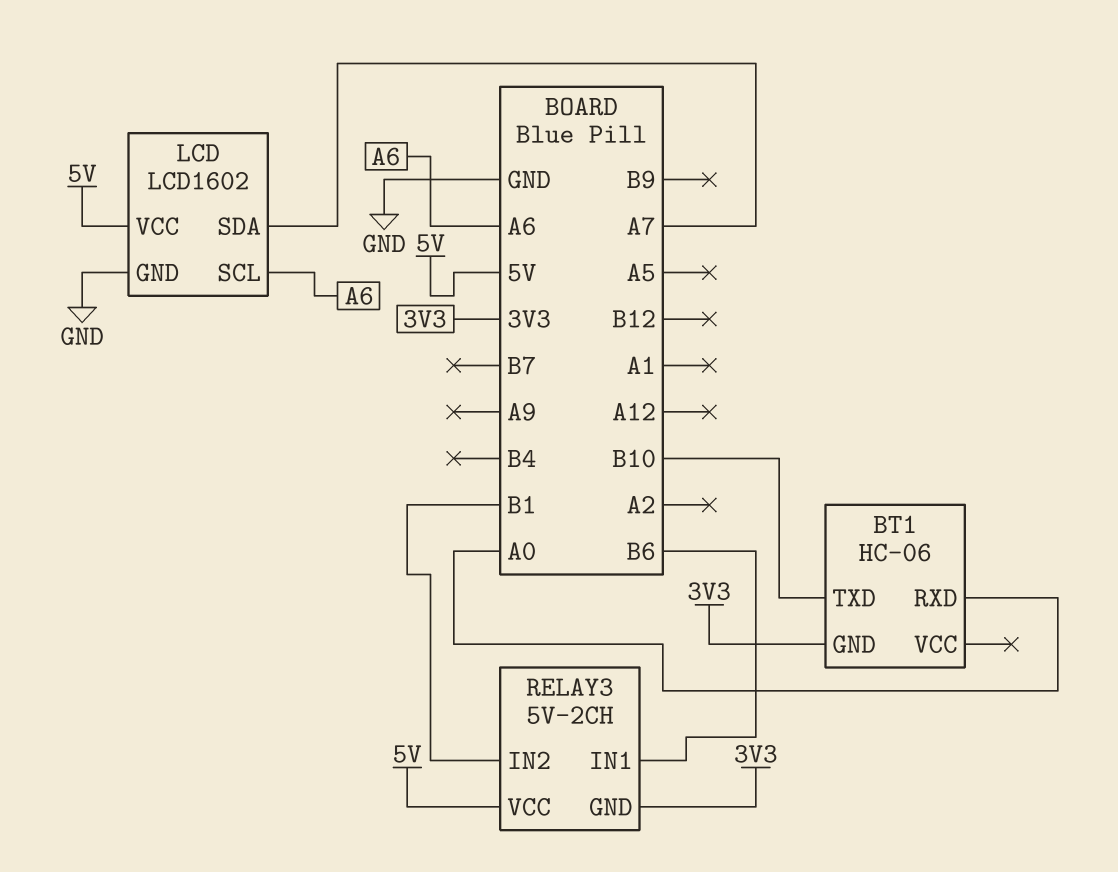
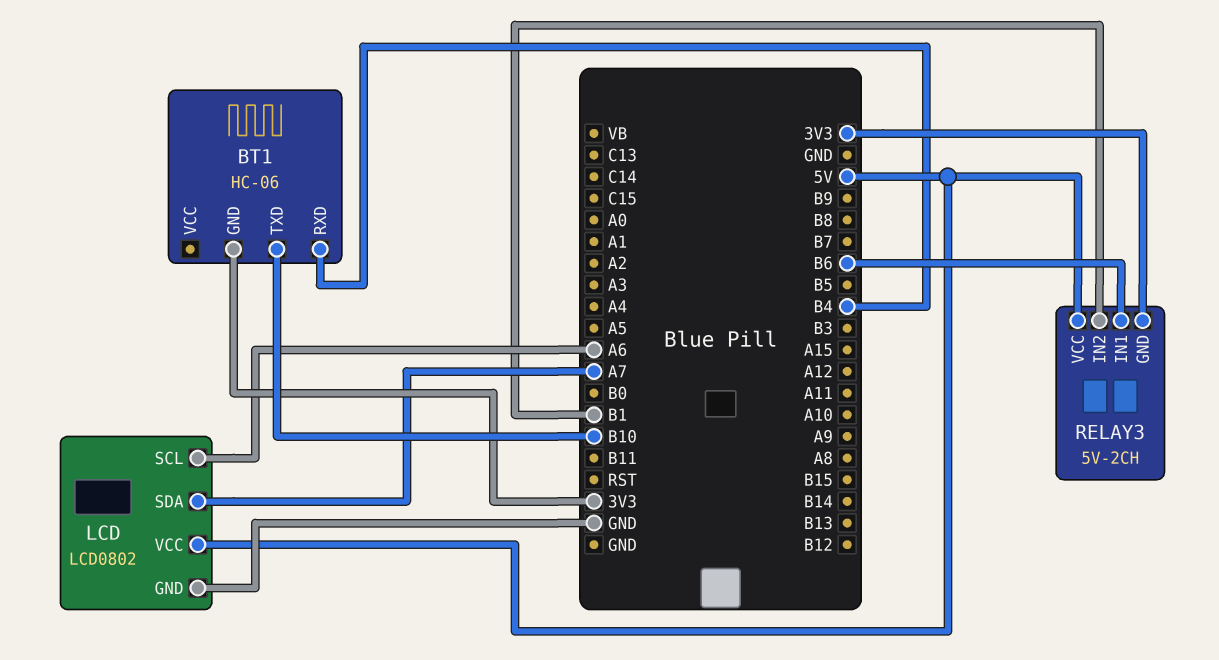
BT1 pin RXD: A0 -> B4
LCD: LCD1602 -> LCD0802

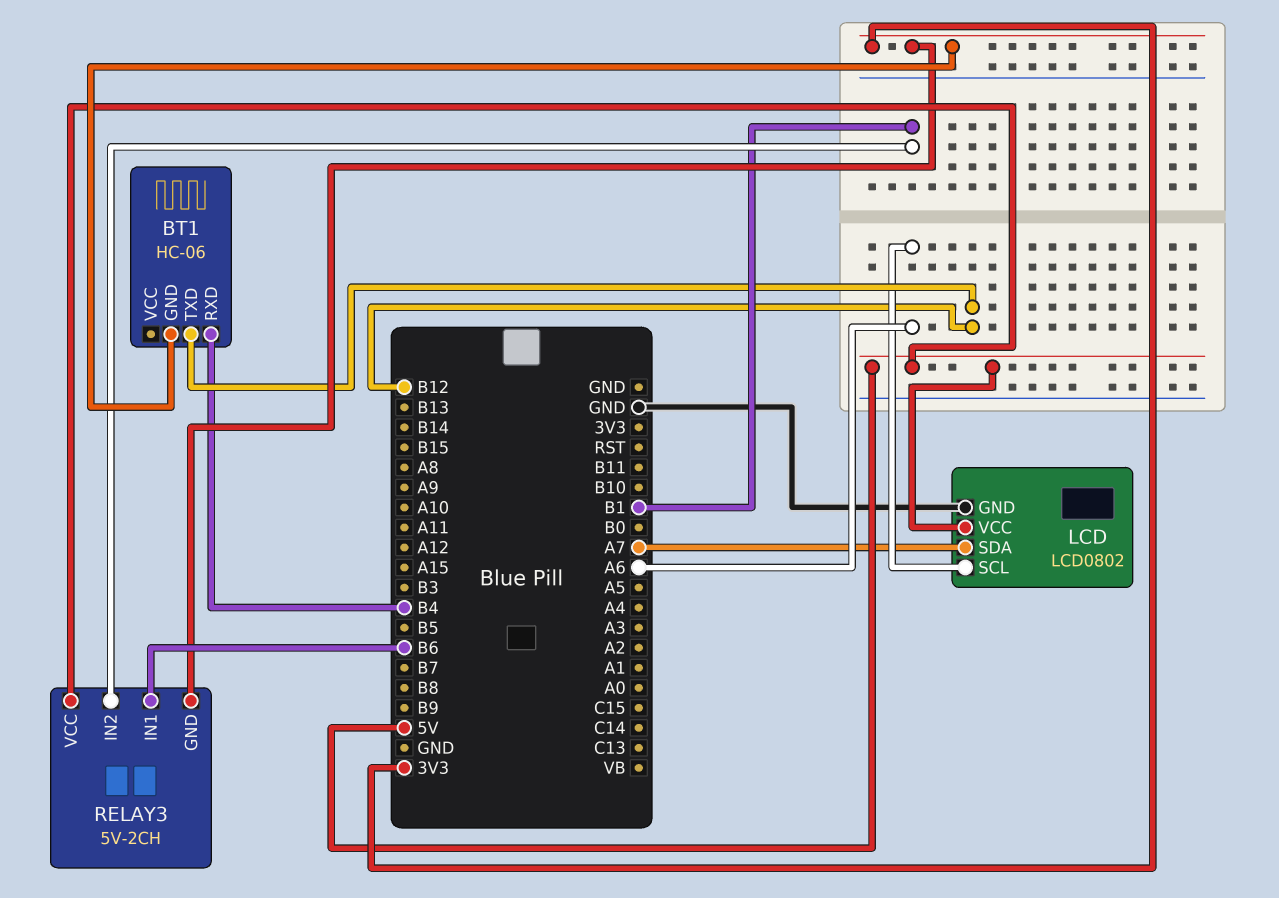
BT1 pin TXD: B10 -> B12

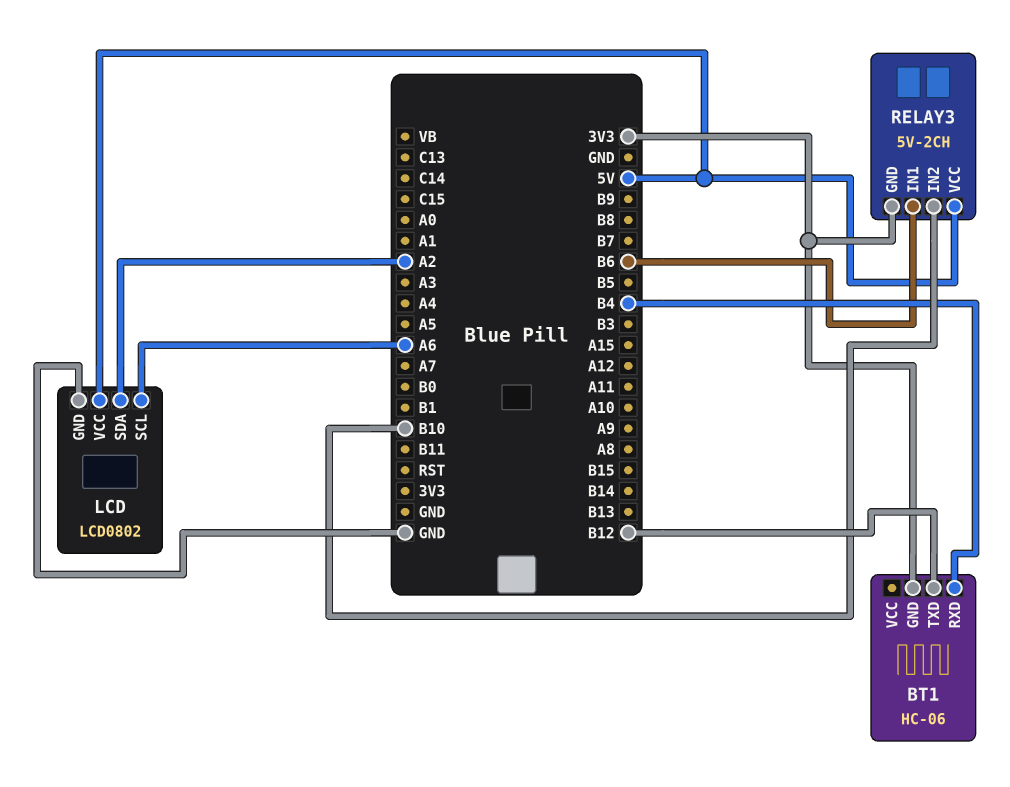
LCD pin SDA: A7 -> A2
RELAY3 pin IN2: B1 -> B10

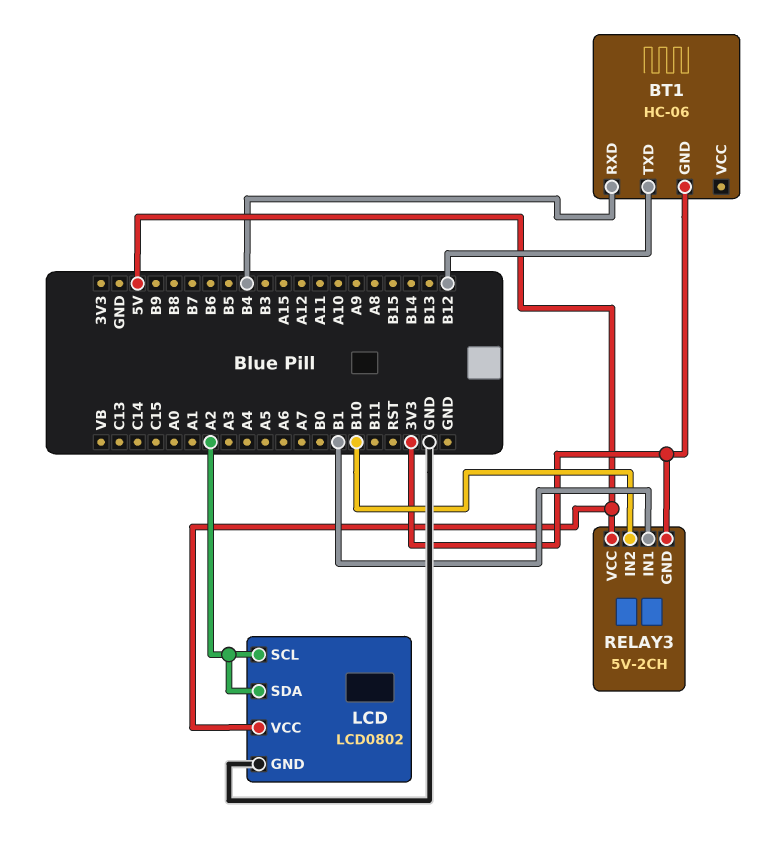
LCD pin SCL: A6 -> A2
RELAY3 pin IN1: B6 -> B1

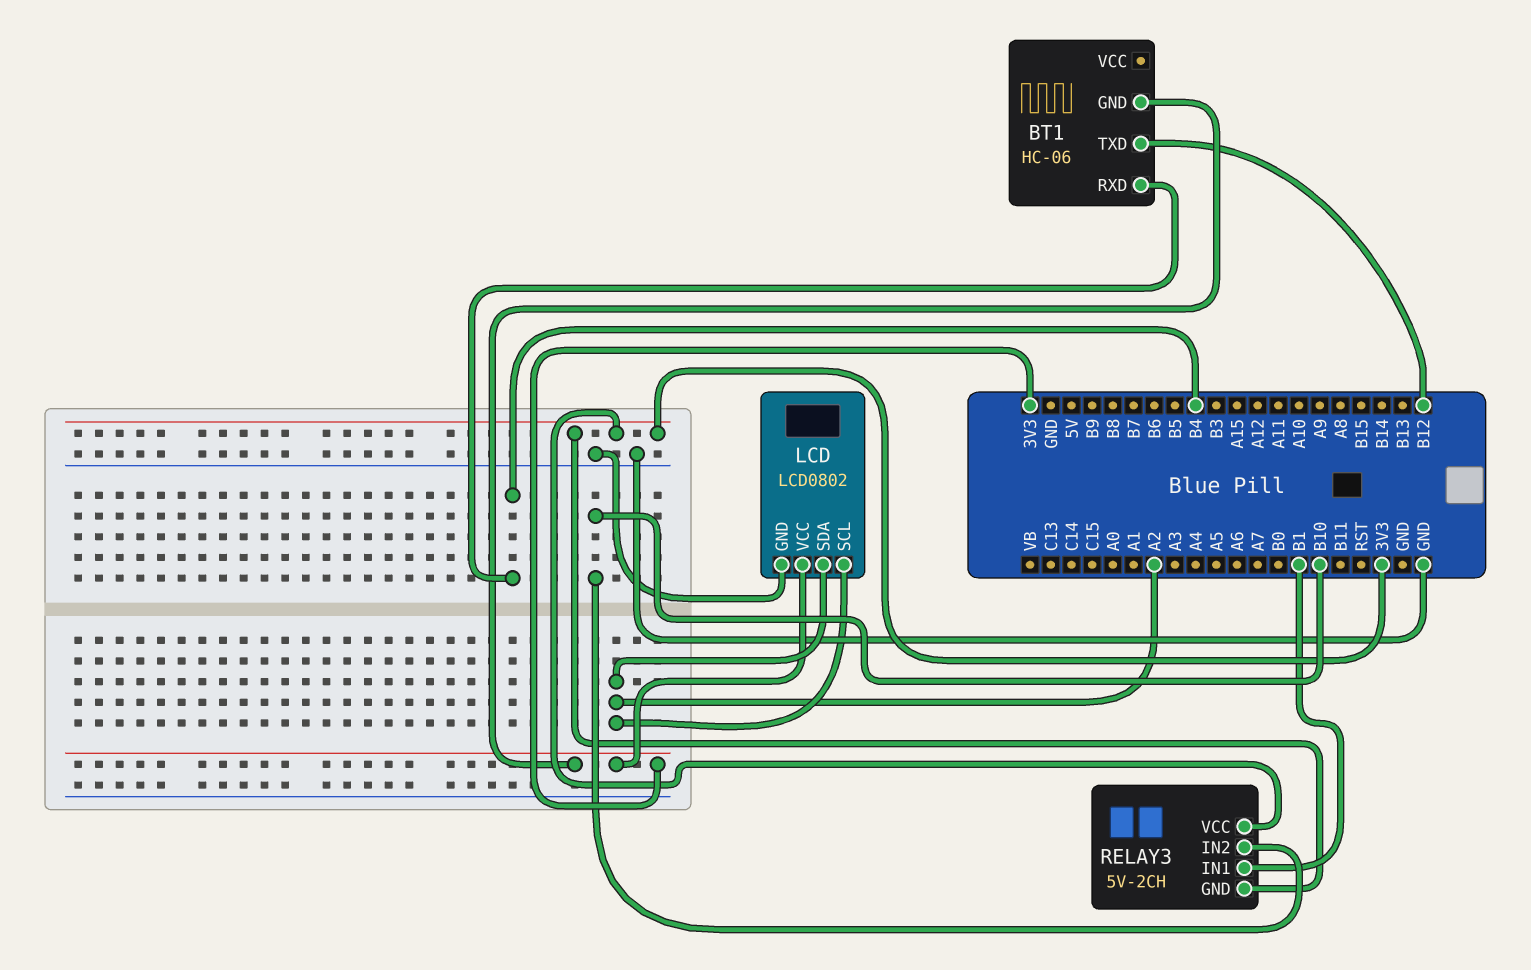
LCD pin VCC: 5V -> 3V3
RELAY3 pin VCC: 5V -> 3V3

